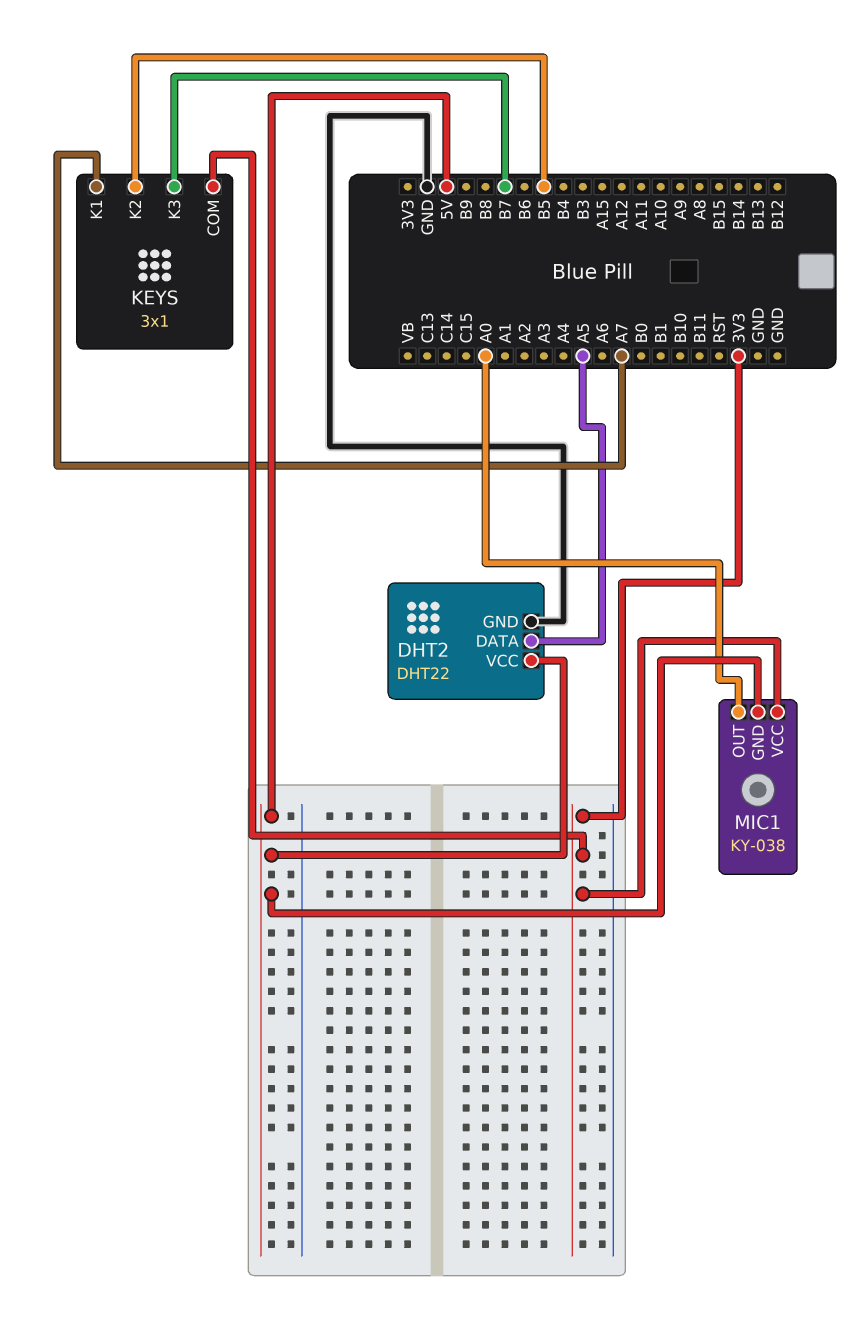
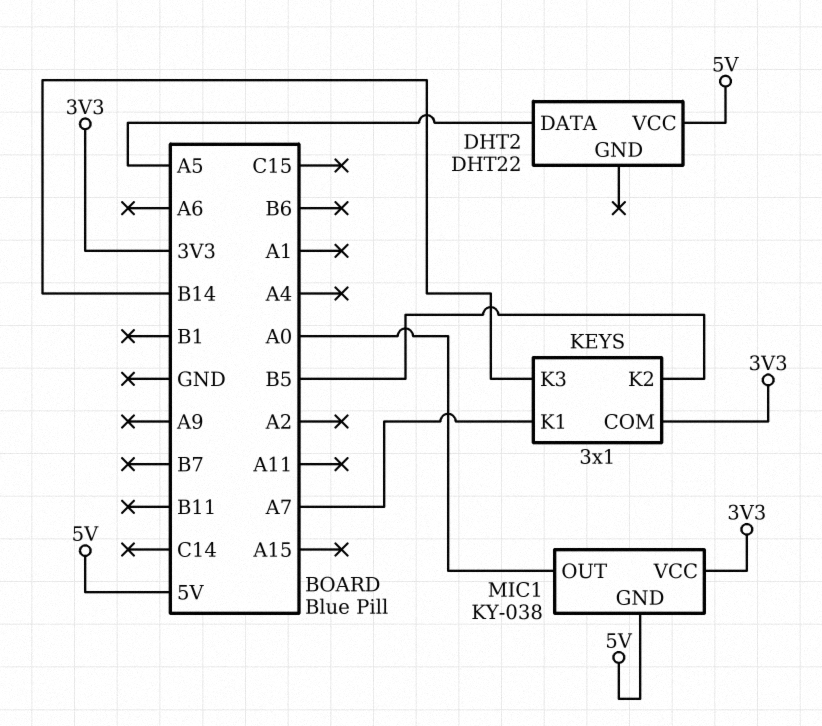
DHT2 pin GND: GND -> none
KEYS pin K3: B7 -> B14

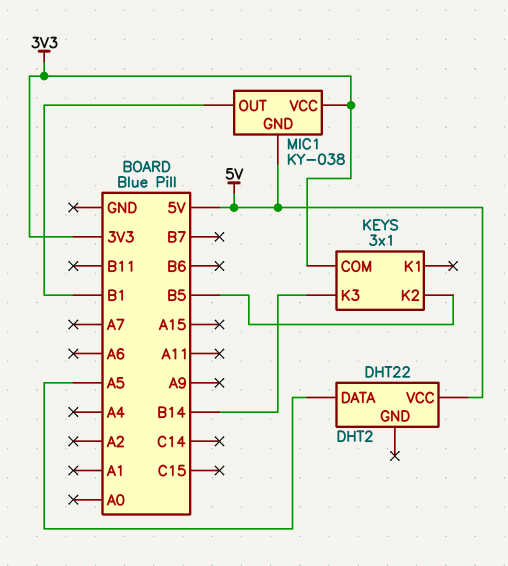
KEYS pin K1: A7 -> none
MIC1 pin OUT: A0 -> B1

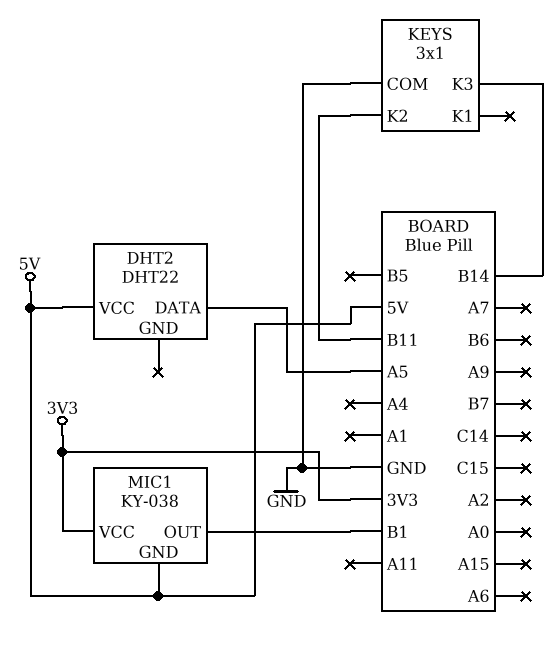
KEYS pin COM: 3V3 -> GND
KEYS pin K2: B5 -> B11

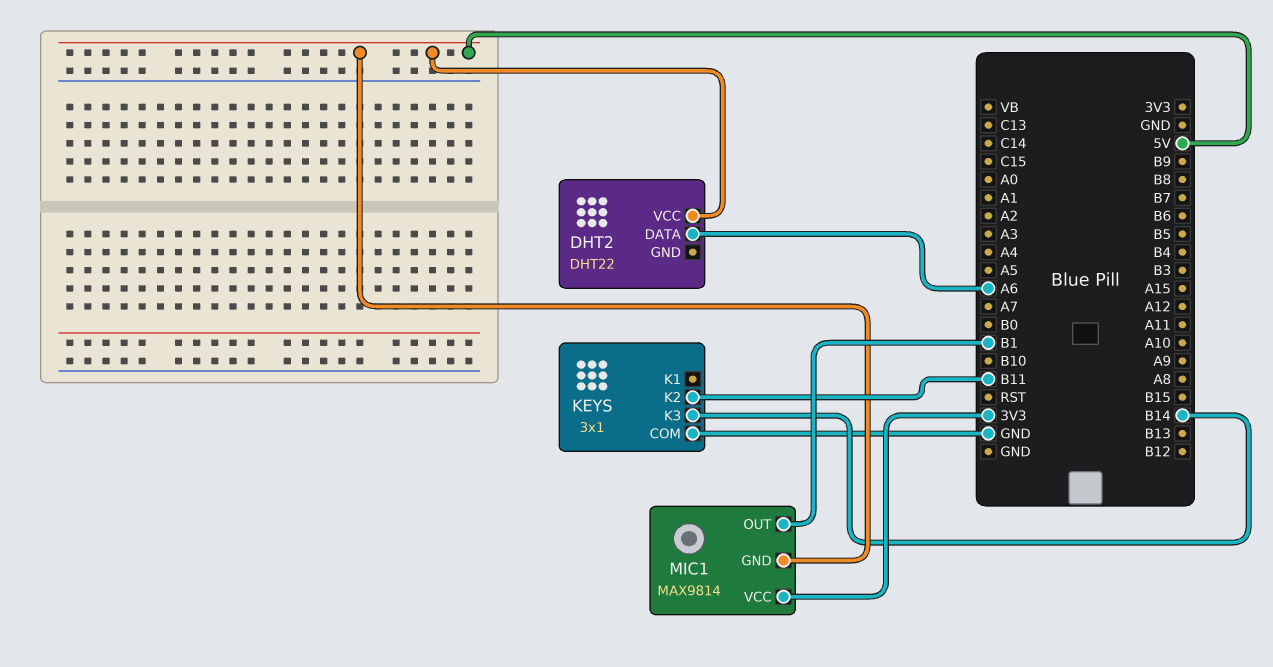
DHT2 pin DATA: A5 -> A6
MIC1: KY-038 -> MAX9814

